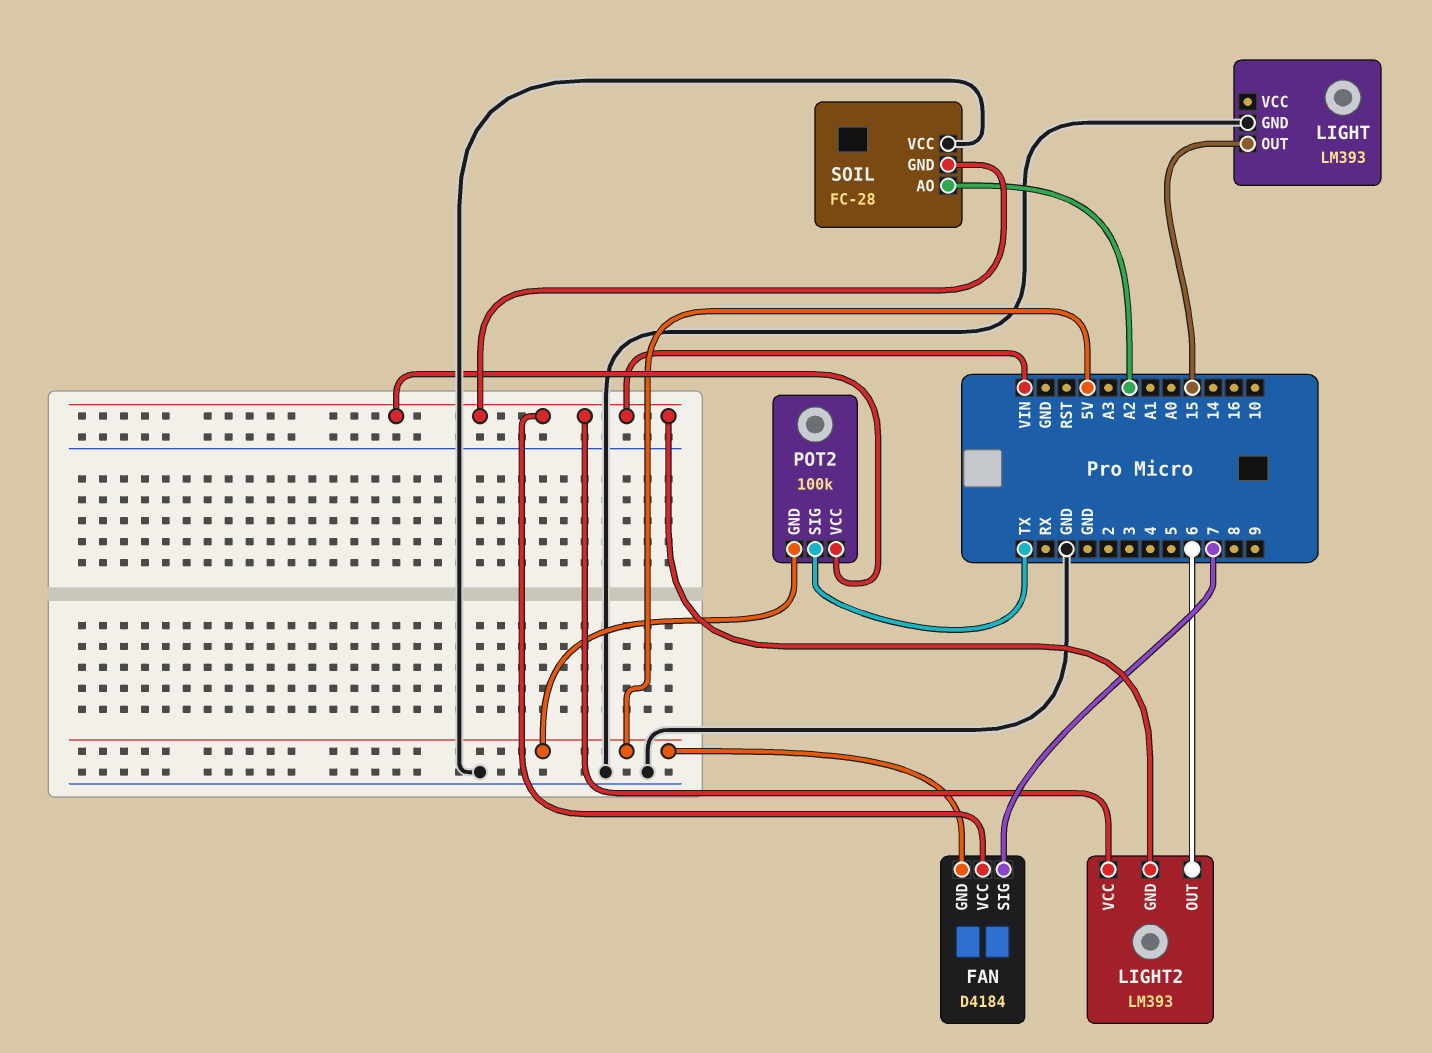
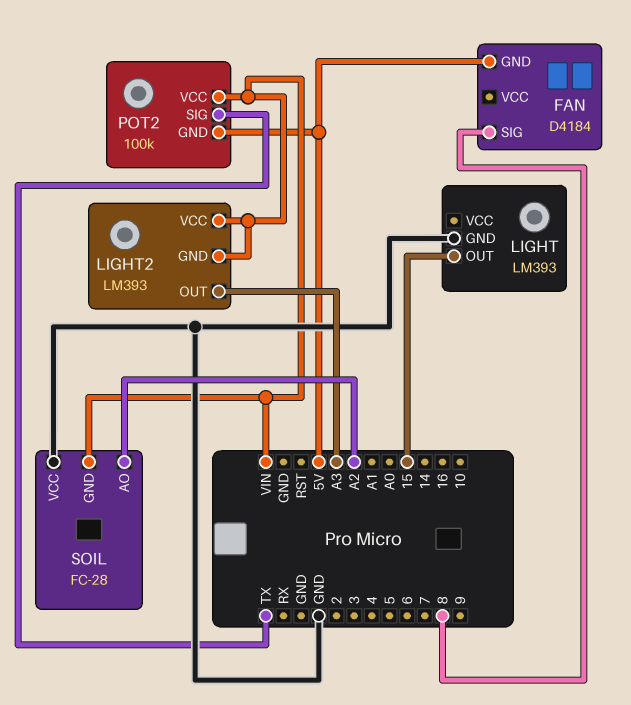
FAN pin SIG: 7 -> 8
FAN pin VCC: VIN -> none
LIGHT2 pin OUT: 6 -> A3

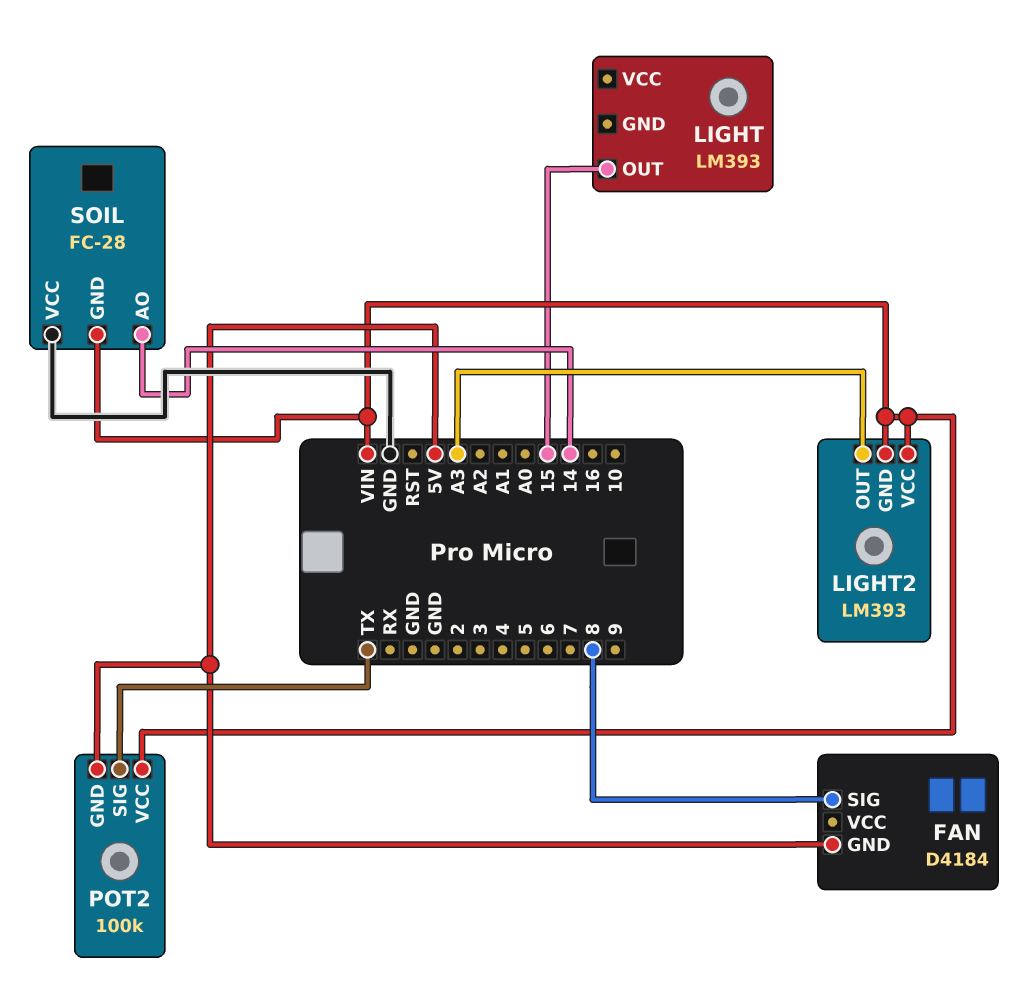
LIGHT pin GND: GND -> none
SOIL pin AO: A2 -> 14

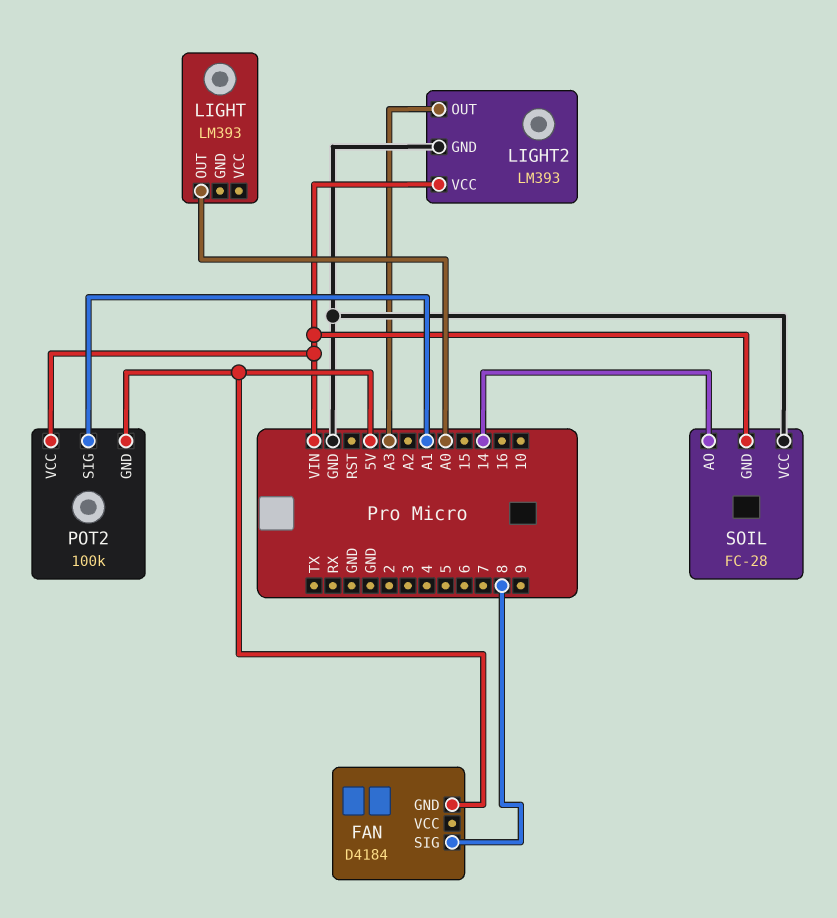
LIGHT pin OUT: 15 -> A0
LIGHT2 pin GND: VIN -> GND
POT2 pin SIG: TX -> A1

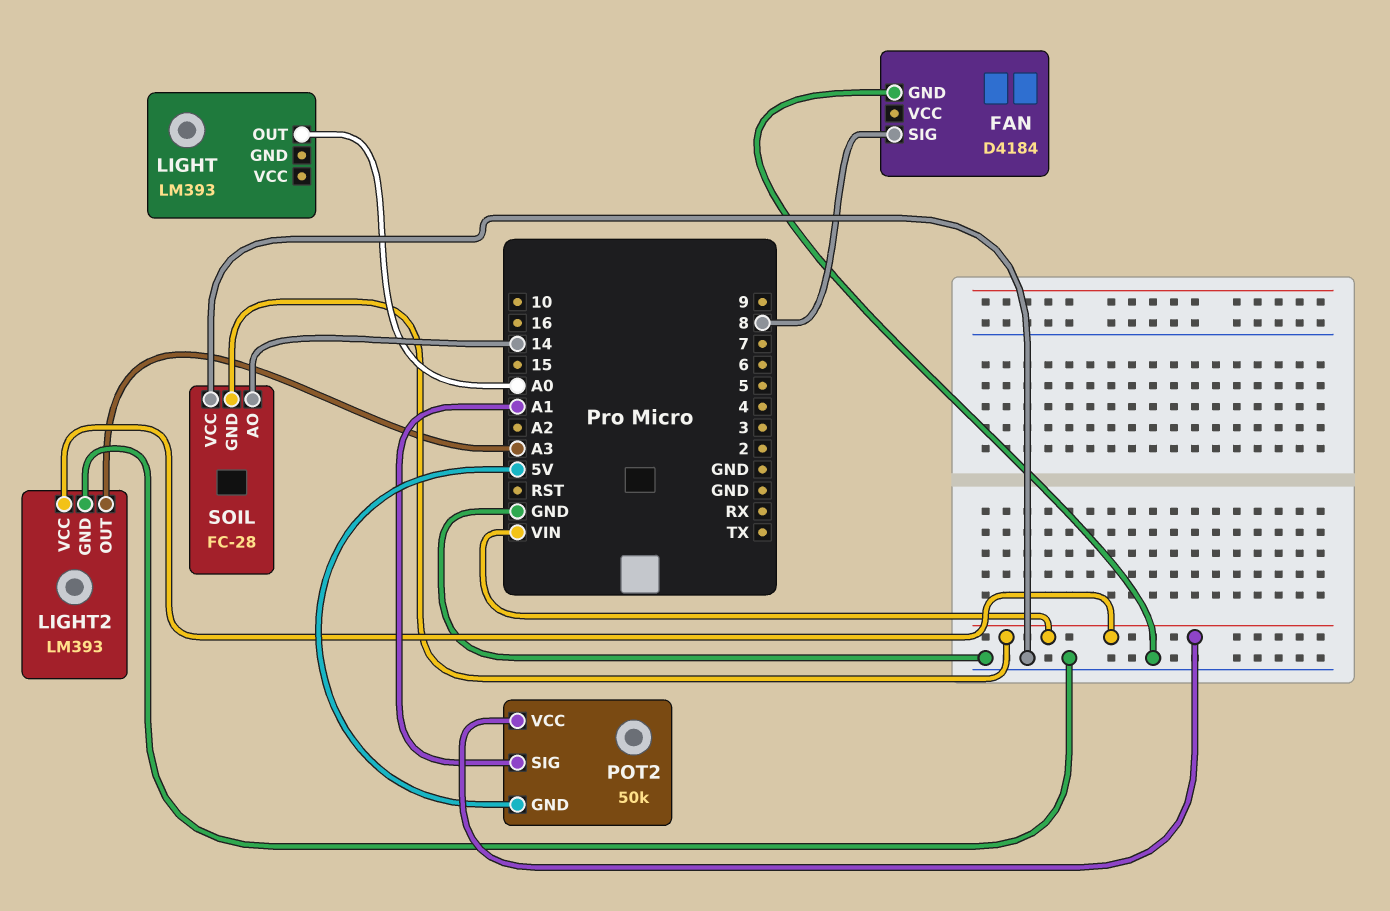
FAN pin GND: 5V -> GND
POT2: 100k -> 50k

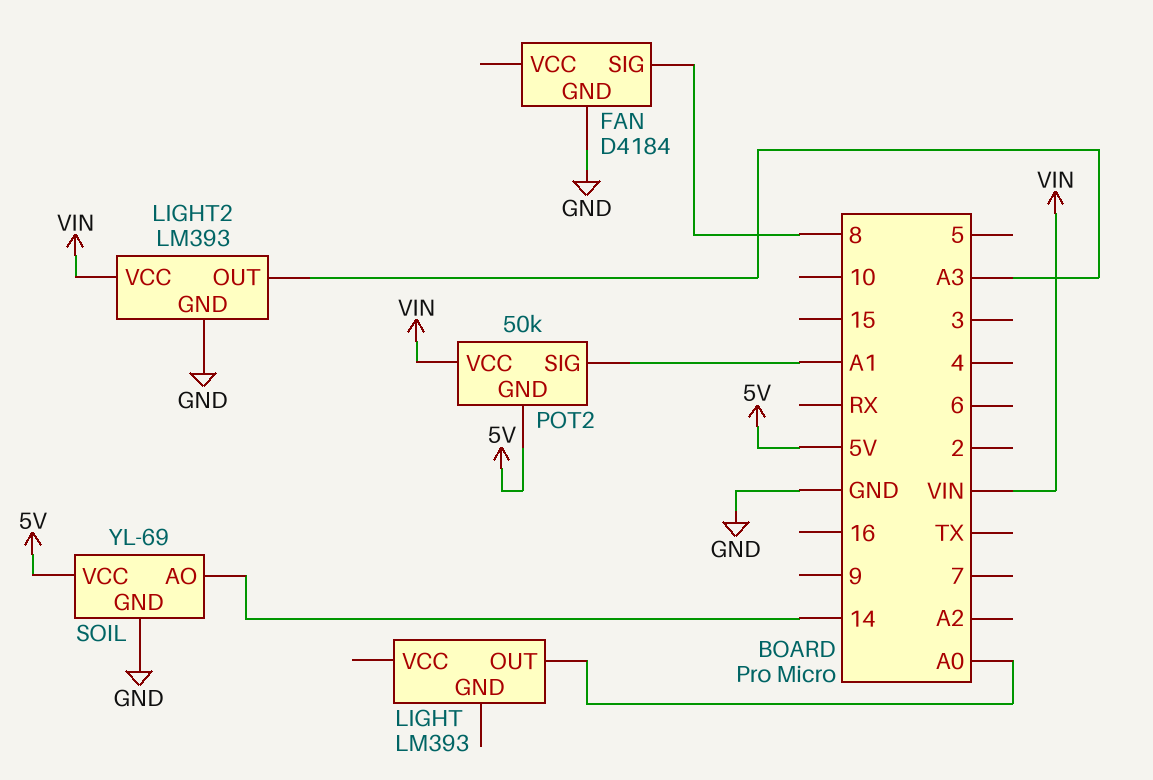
SOIL: FC-28 -> YL-69
SOIL pin GND: VIN -> GND
SOIL pin VCC: GND -> 5V

